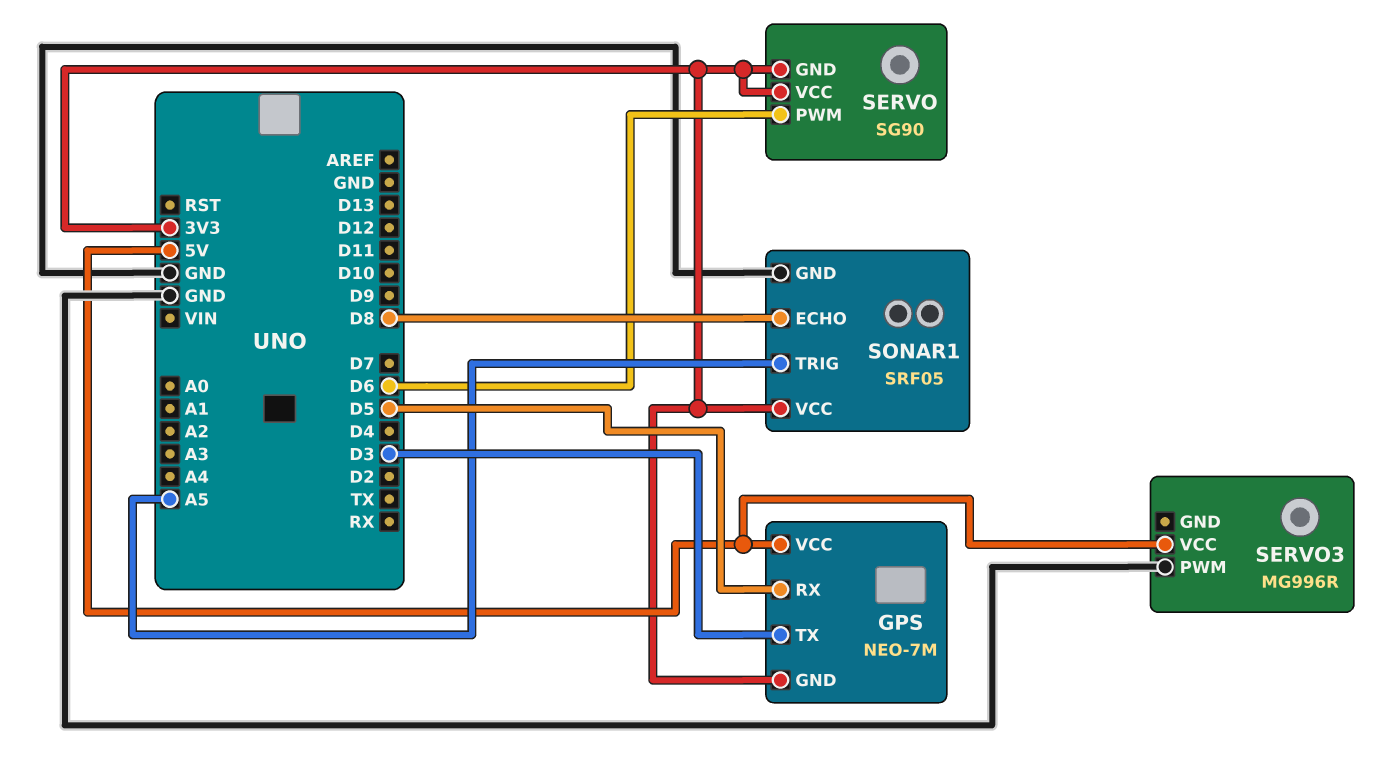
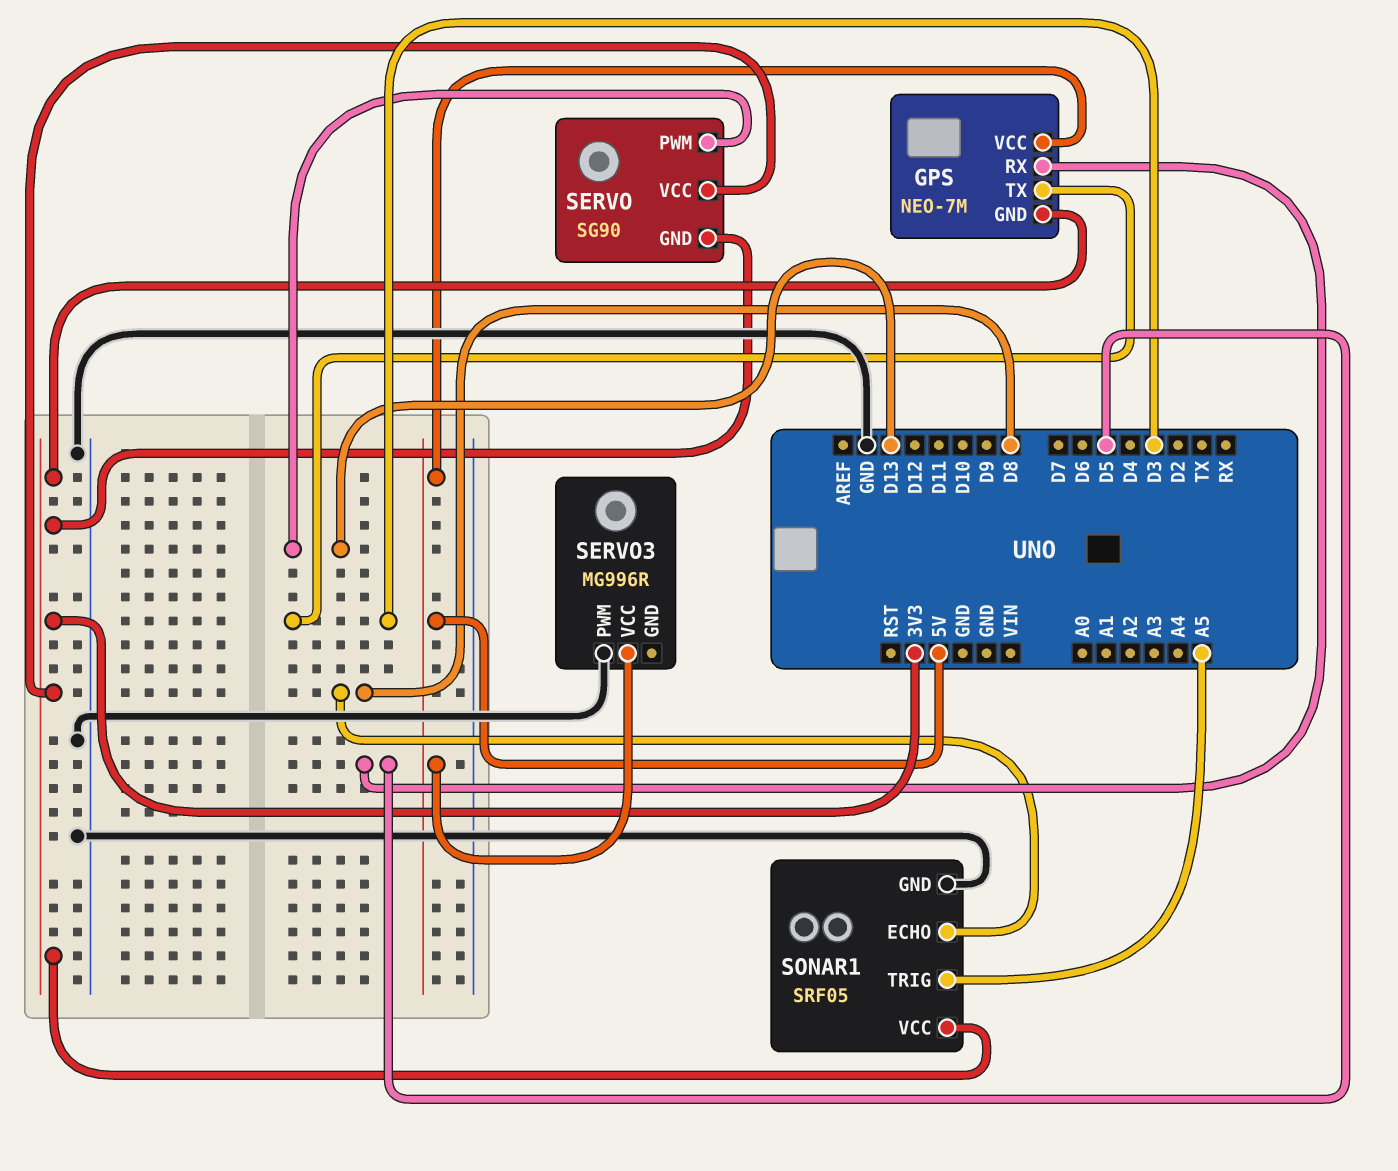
SERVO pin PWM: D6 -> D13

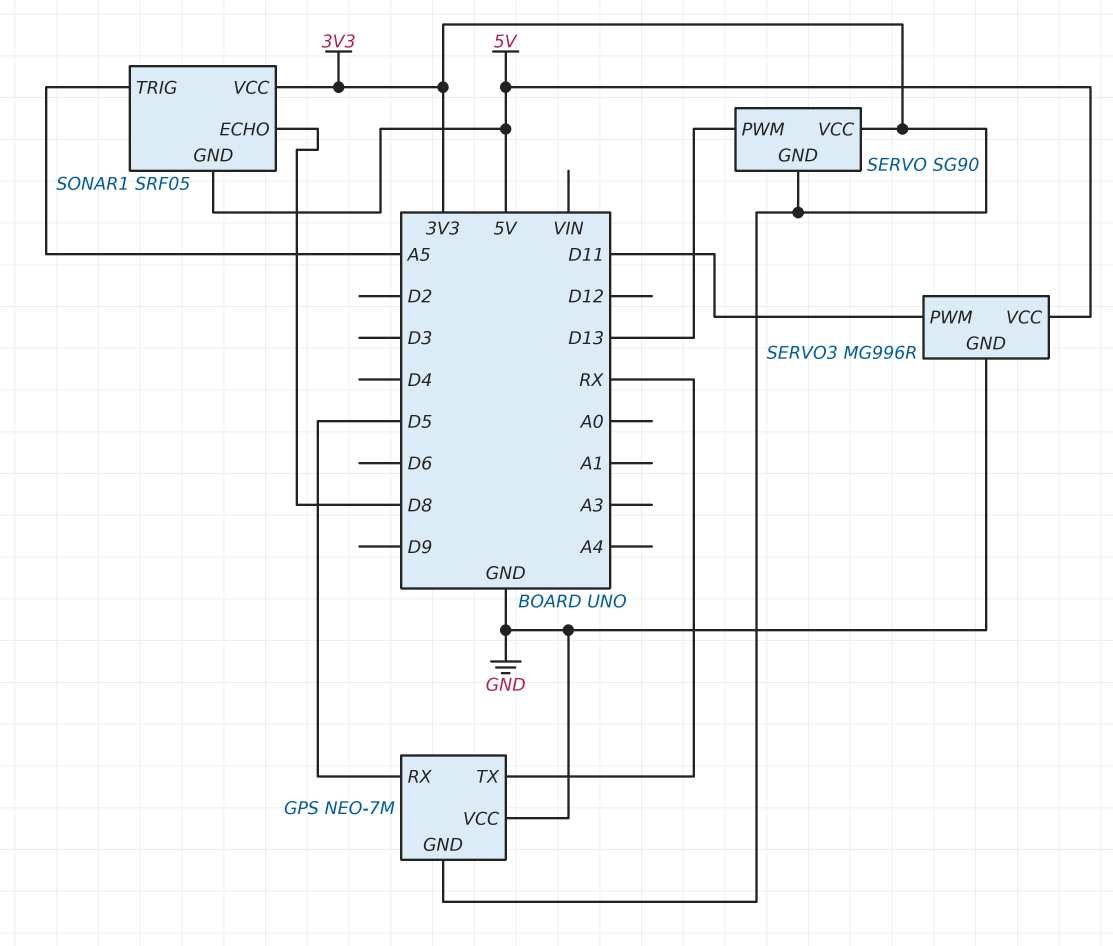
GPS pin TX: D3 -> RX
GPS pin VCC: 5V -> GND
SERVO3 pin GND: none -> GND
SERVO3 pin PWM: GND -> D11
SONAR1 pin GND: GND -> 5V

